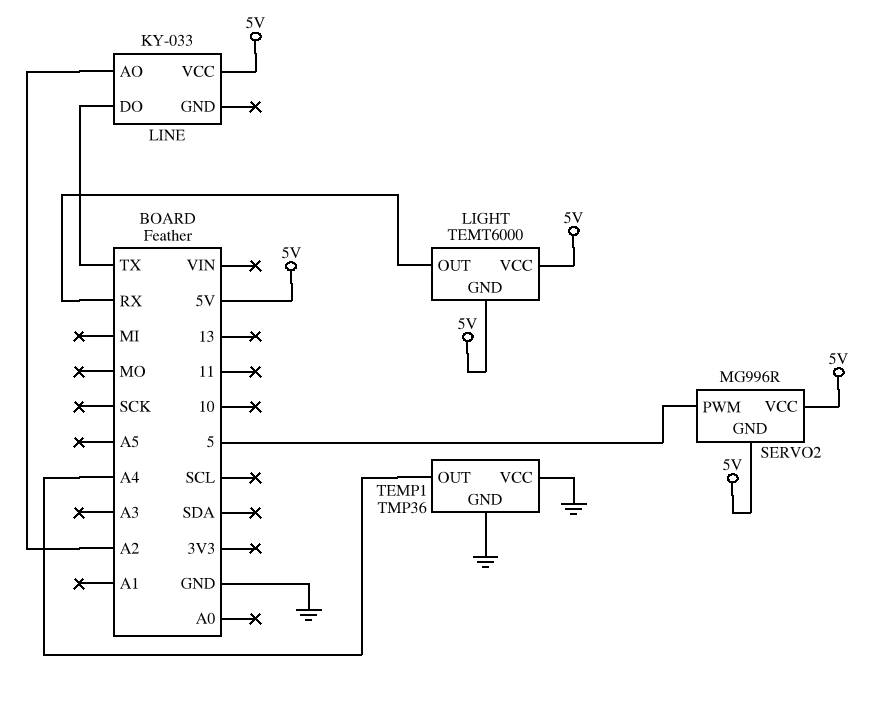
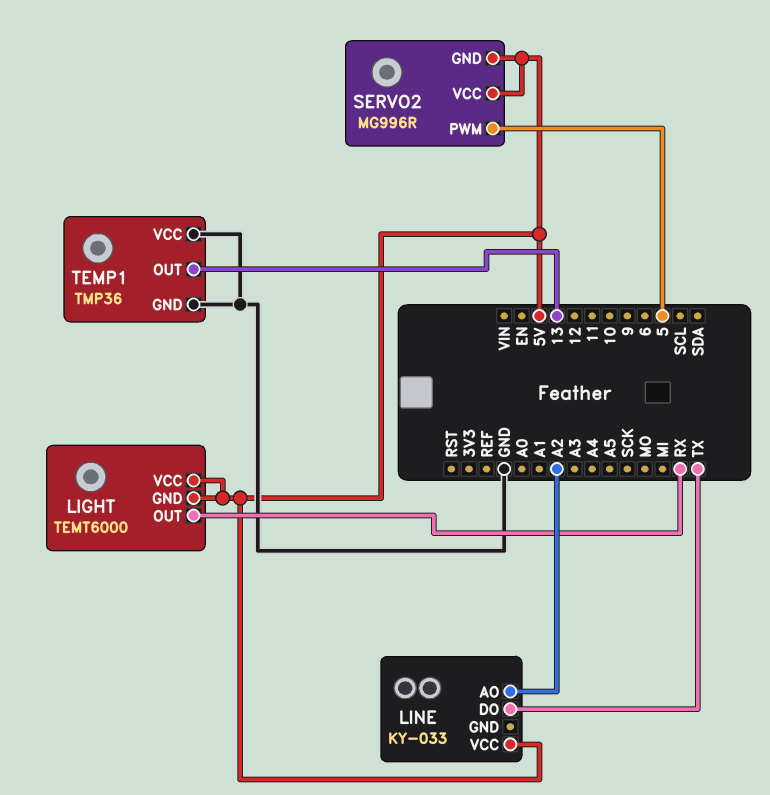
TEMP1 pin OUT: A4 -> 13

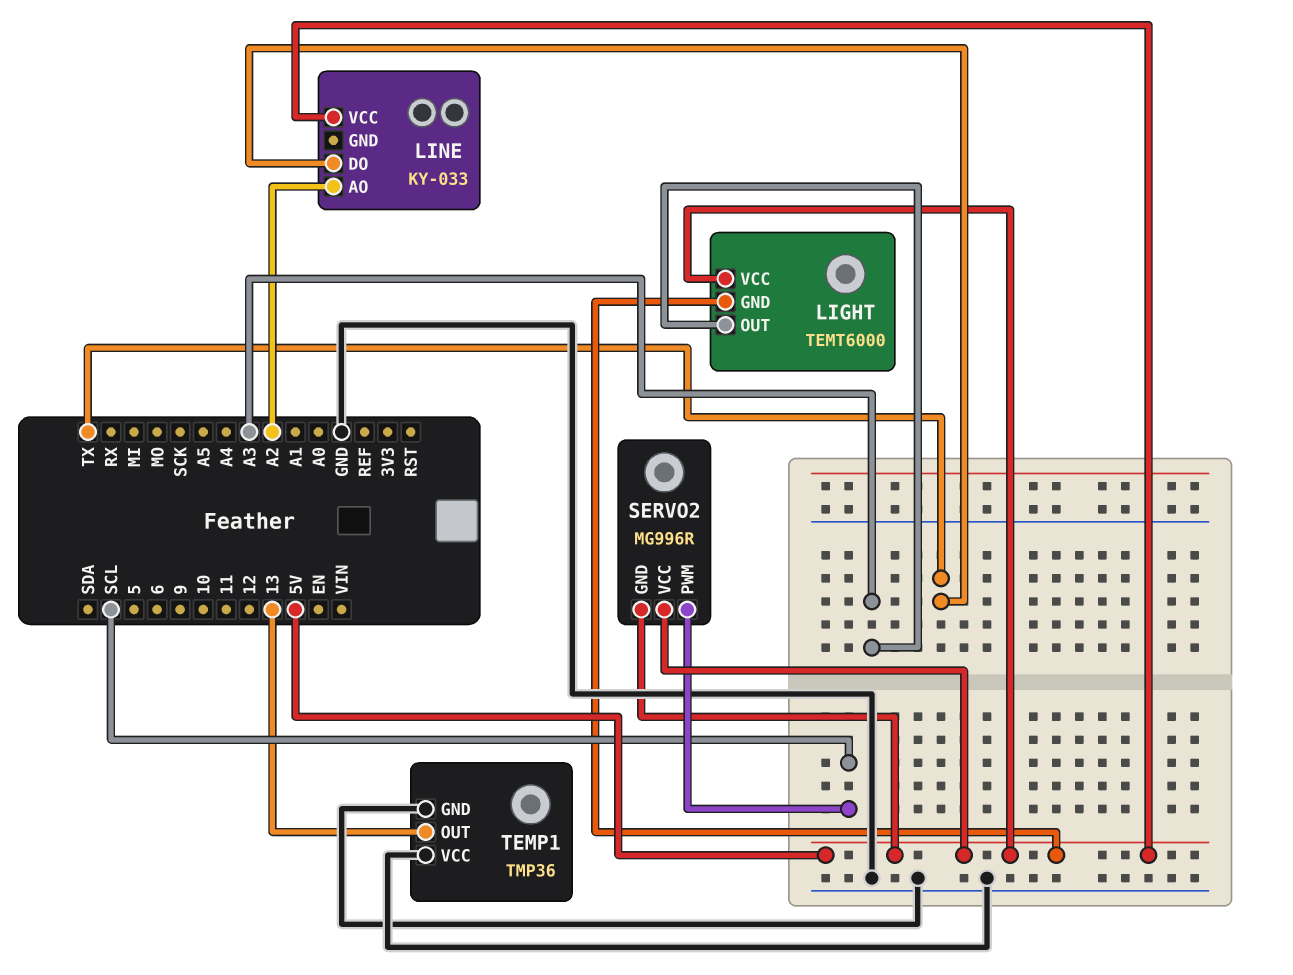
LIGHT pin OUT: RX -> A3
SERVO2 pin PWM: 5 -> SCL

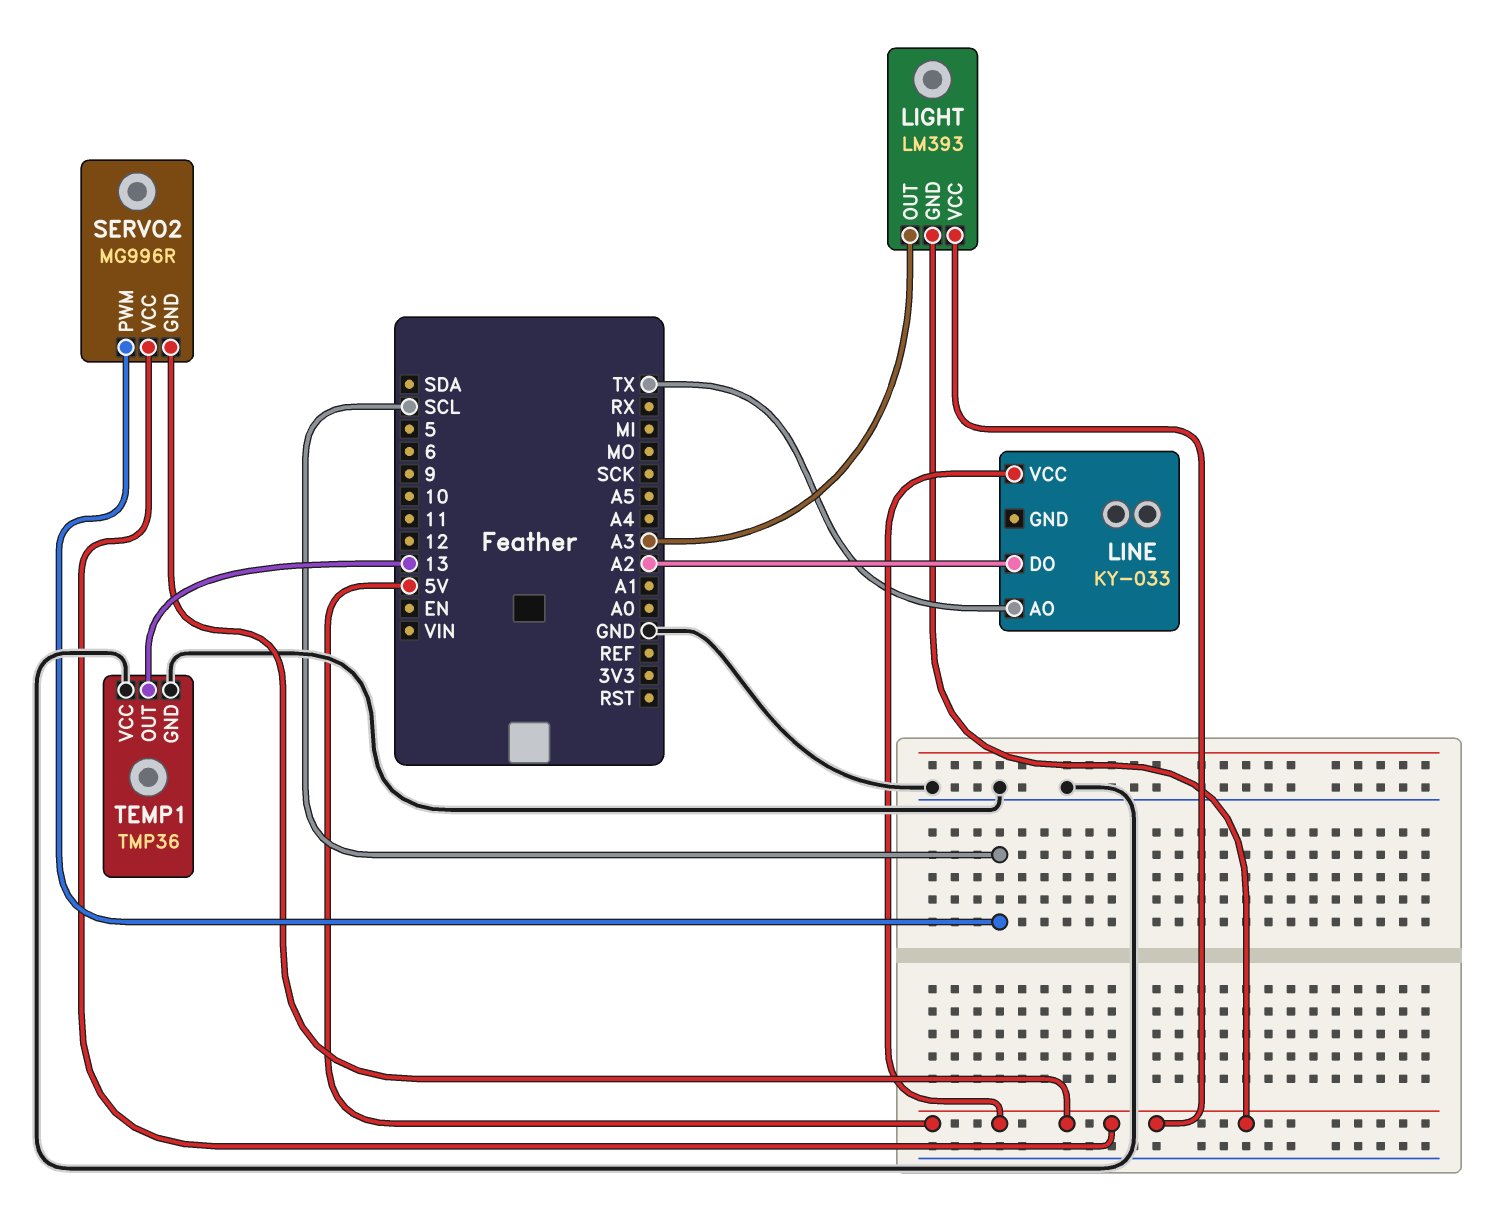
LIGHT: TEMT6000 -> LM393
LINE pin AO: A2 -> TX
LINE pin DO: TX -> A2

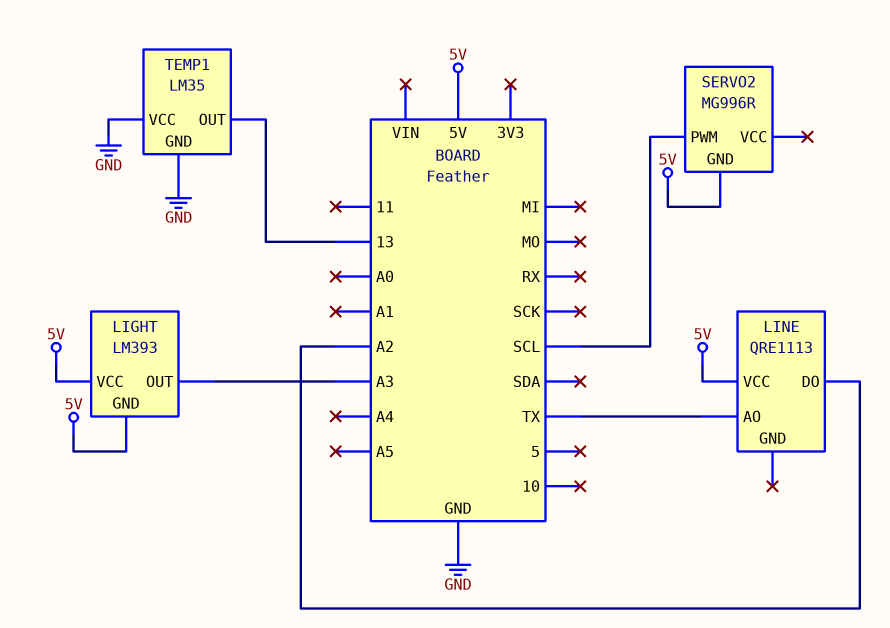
LINE: KY-033 -> QRE1113
SERVO2 pin VCC: 5V -> none
TEMP1: TMP36 -> LM35

